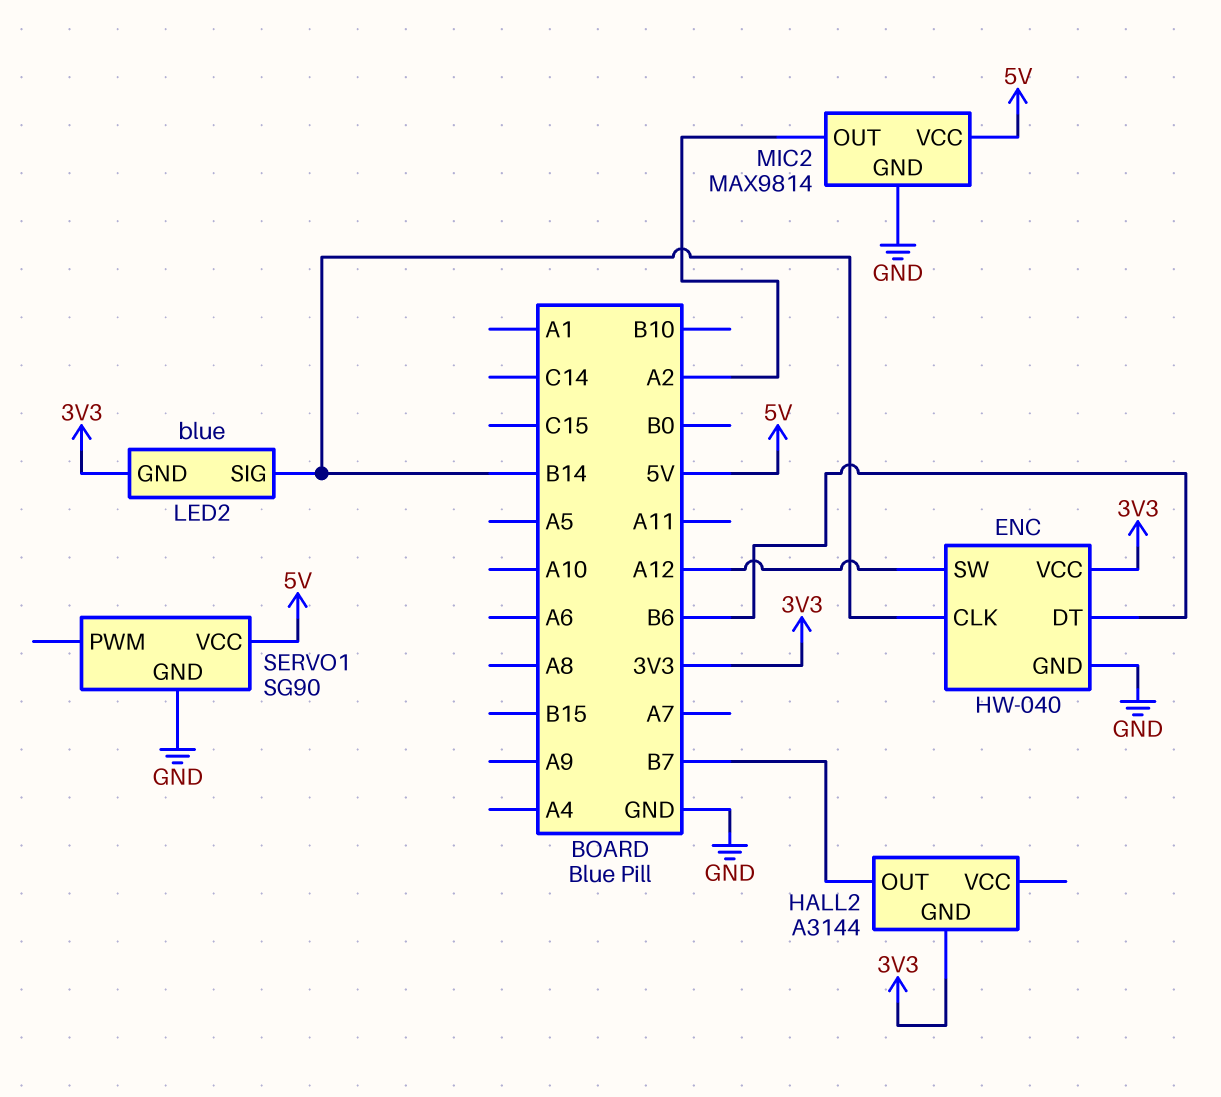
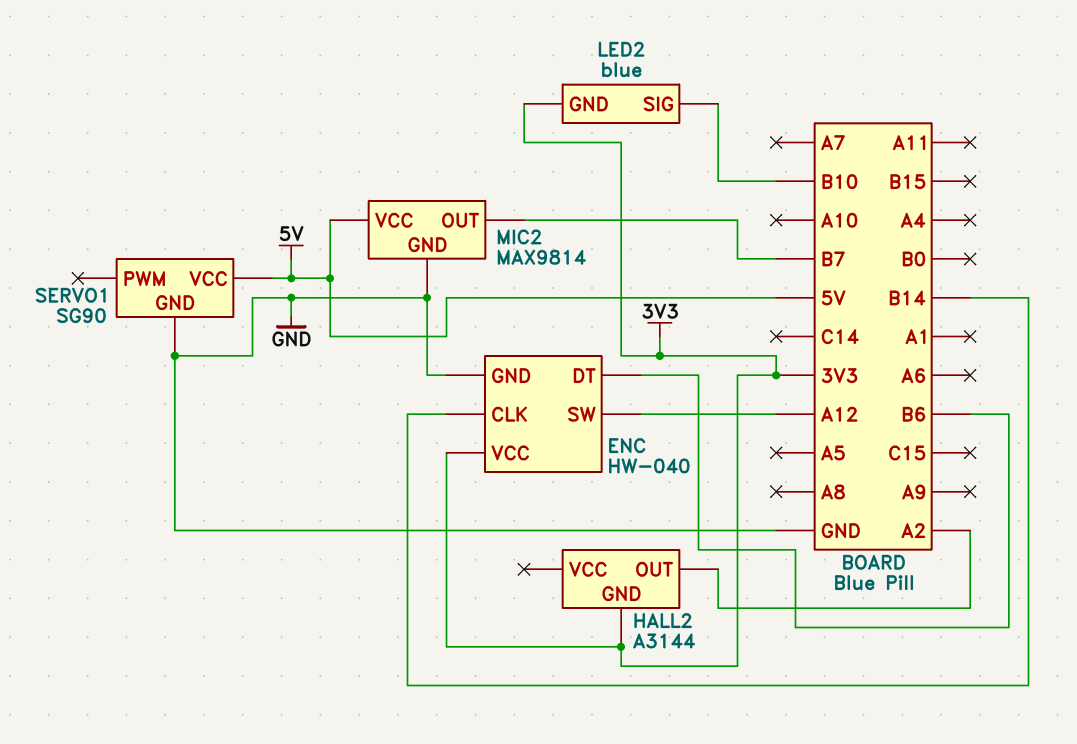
HALL2 pin OUT: B7 -> A2
LED2 pin SIG: B14 -> B10
MIC2 pin OUT: A2 -> B7

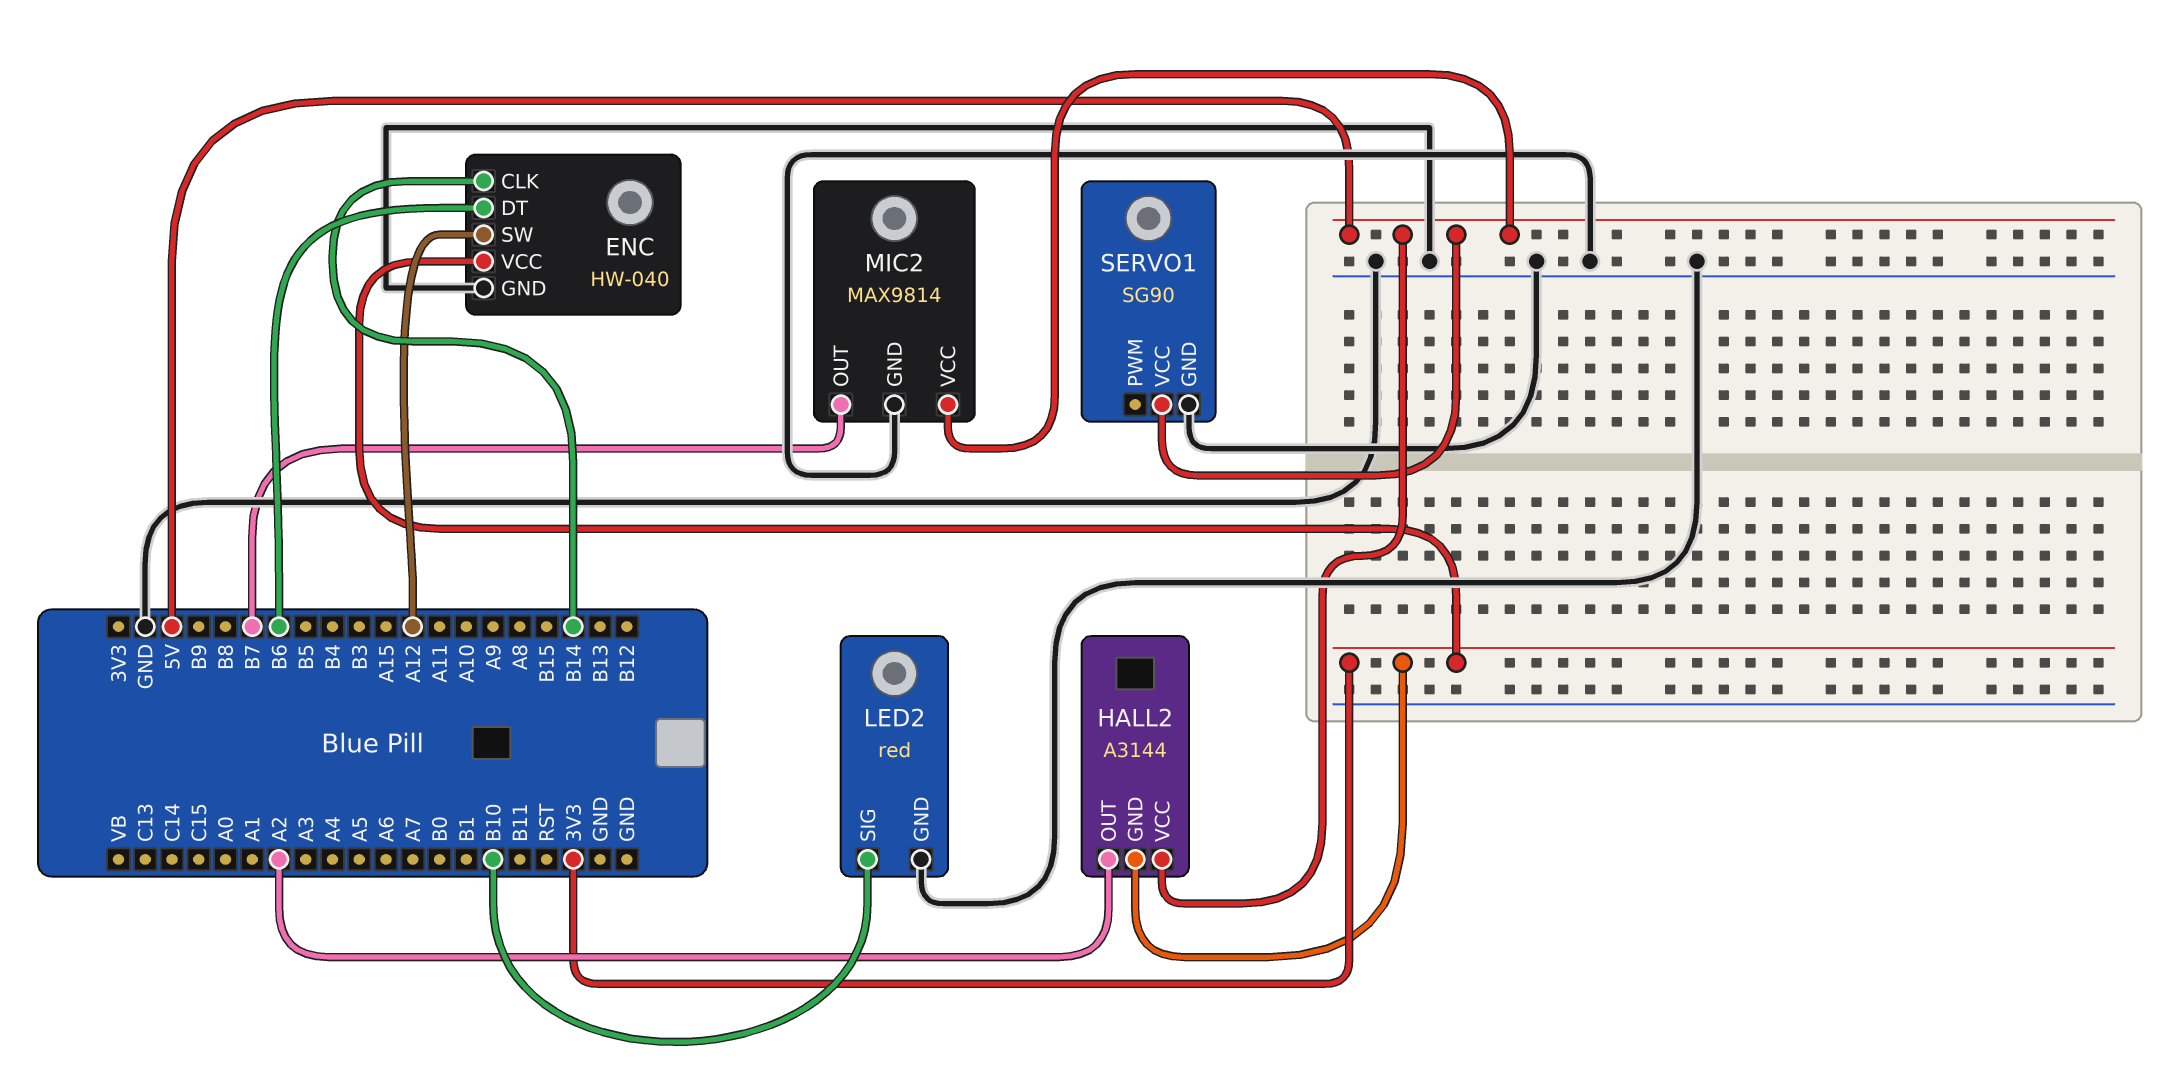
HALL2 pin VCC: none -> 5V
LED2: blue -> red
LED2 pin GND: 3V3 -> GND

